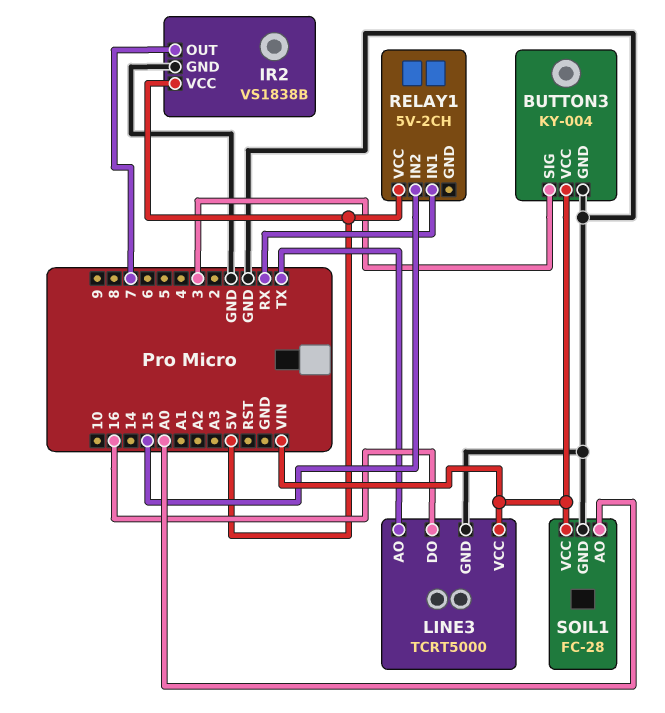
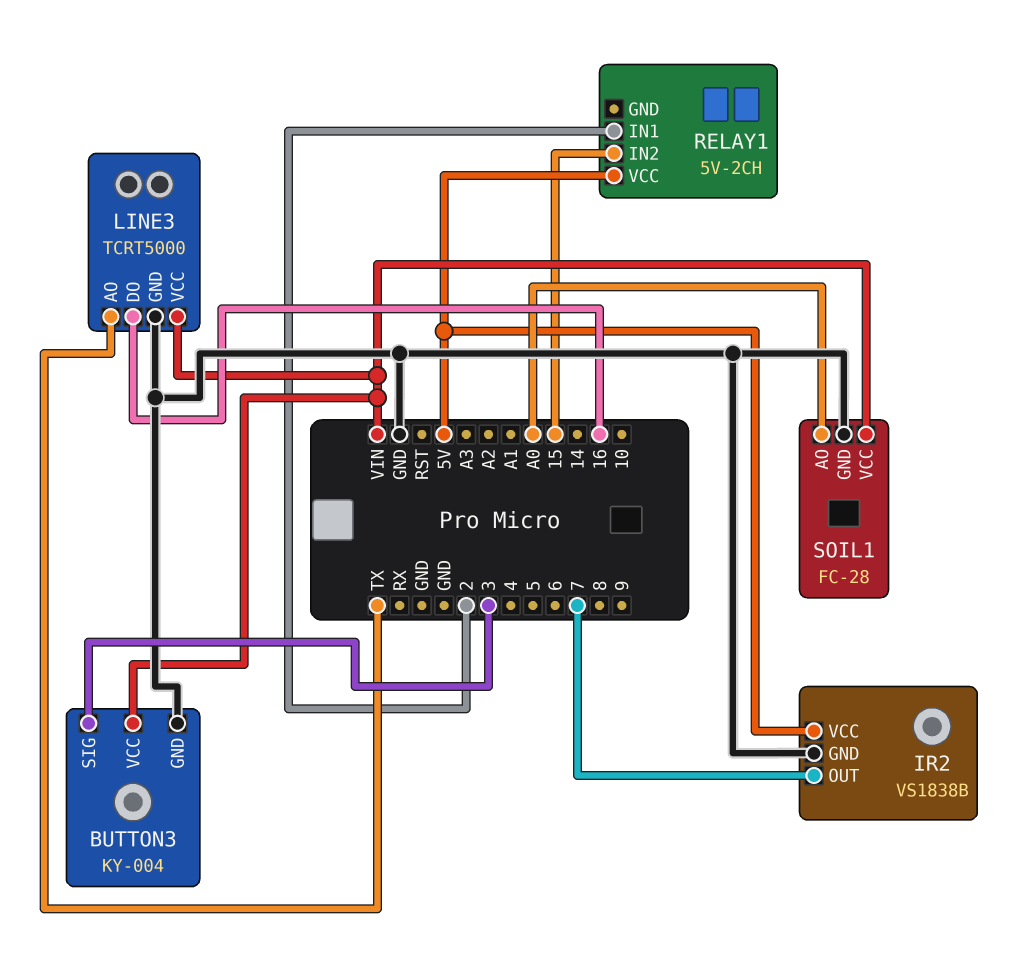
RELAY1 pin IN1: RX -> 2

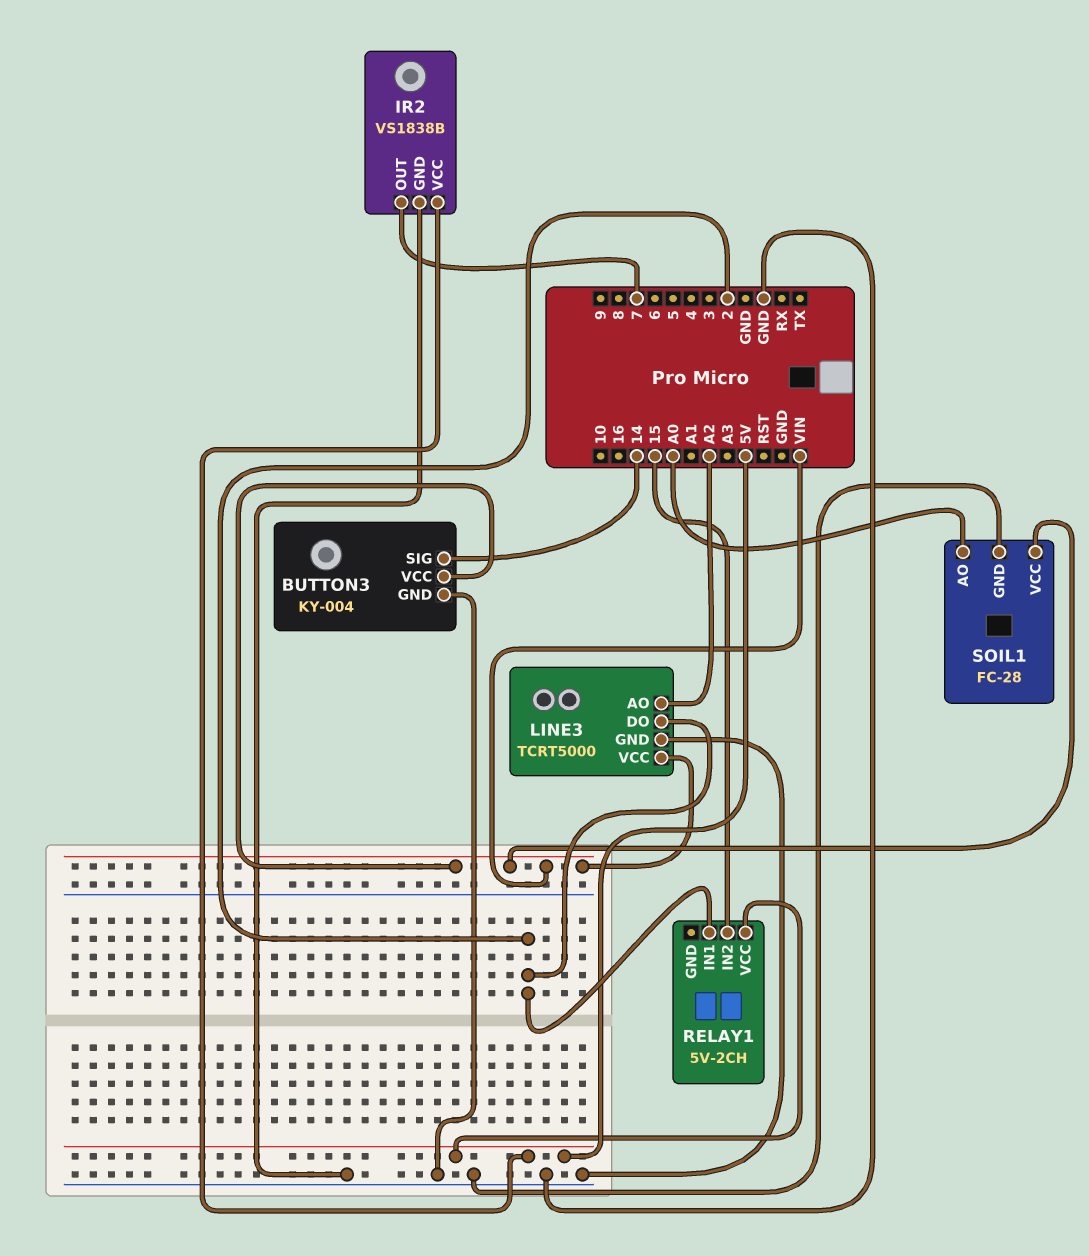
BUTTON3 pin SIG: 3 -> 14
LINE3 pin AO: TX -> A2
LINE3 pin DO: 16 -> 2

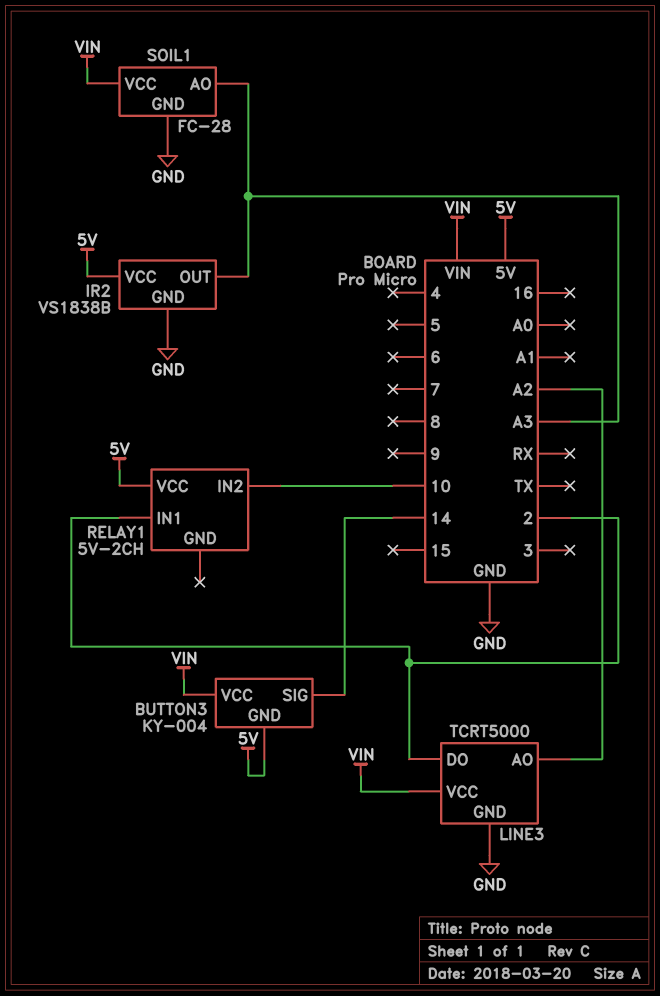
BUTTON3 pin GND: GND -> 5V
IR2 pin OUT: 7 -> A3
RELAY1 pin IN2: 15 -> 10
SOIL1 pin AO: A0 -> A3

